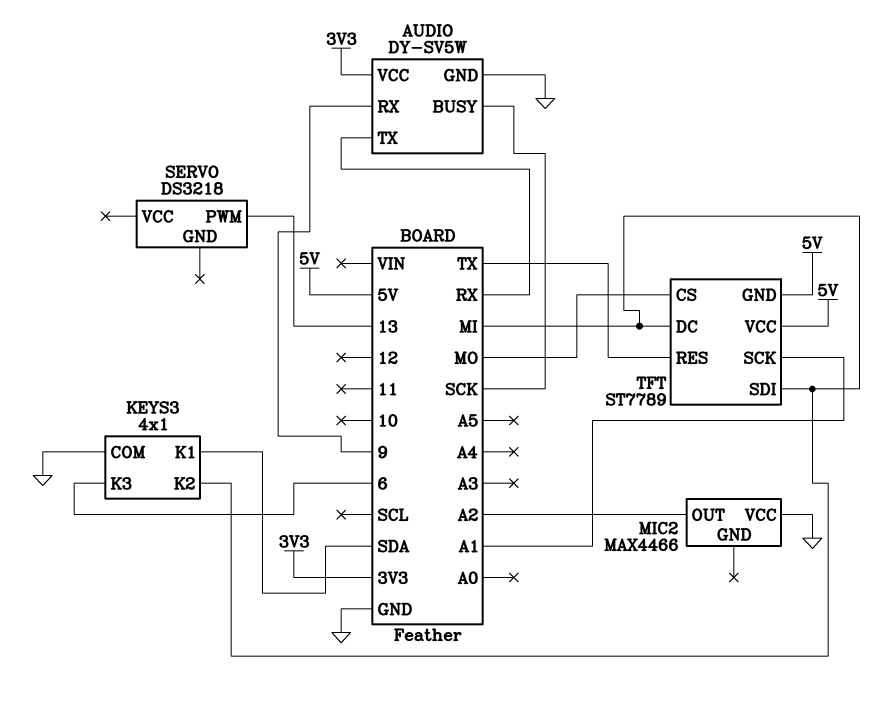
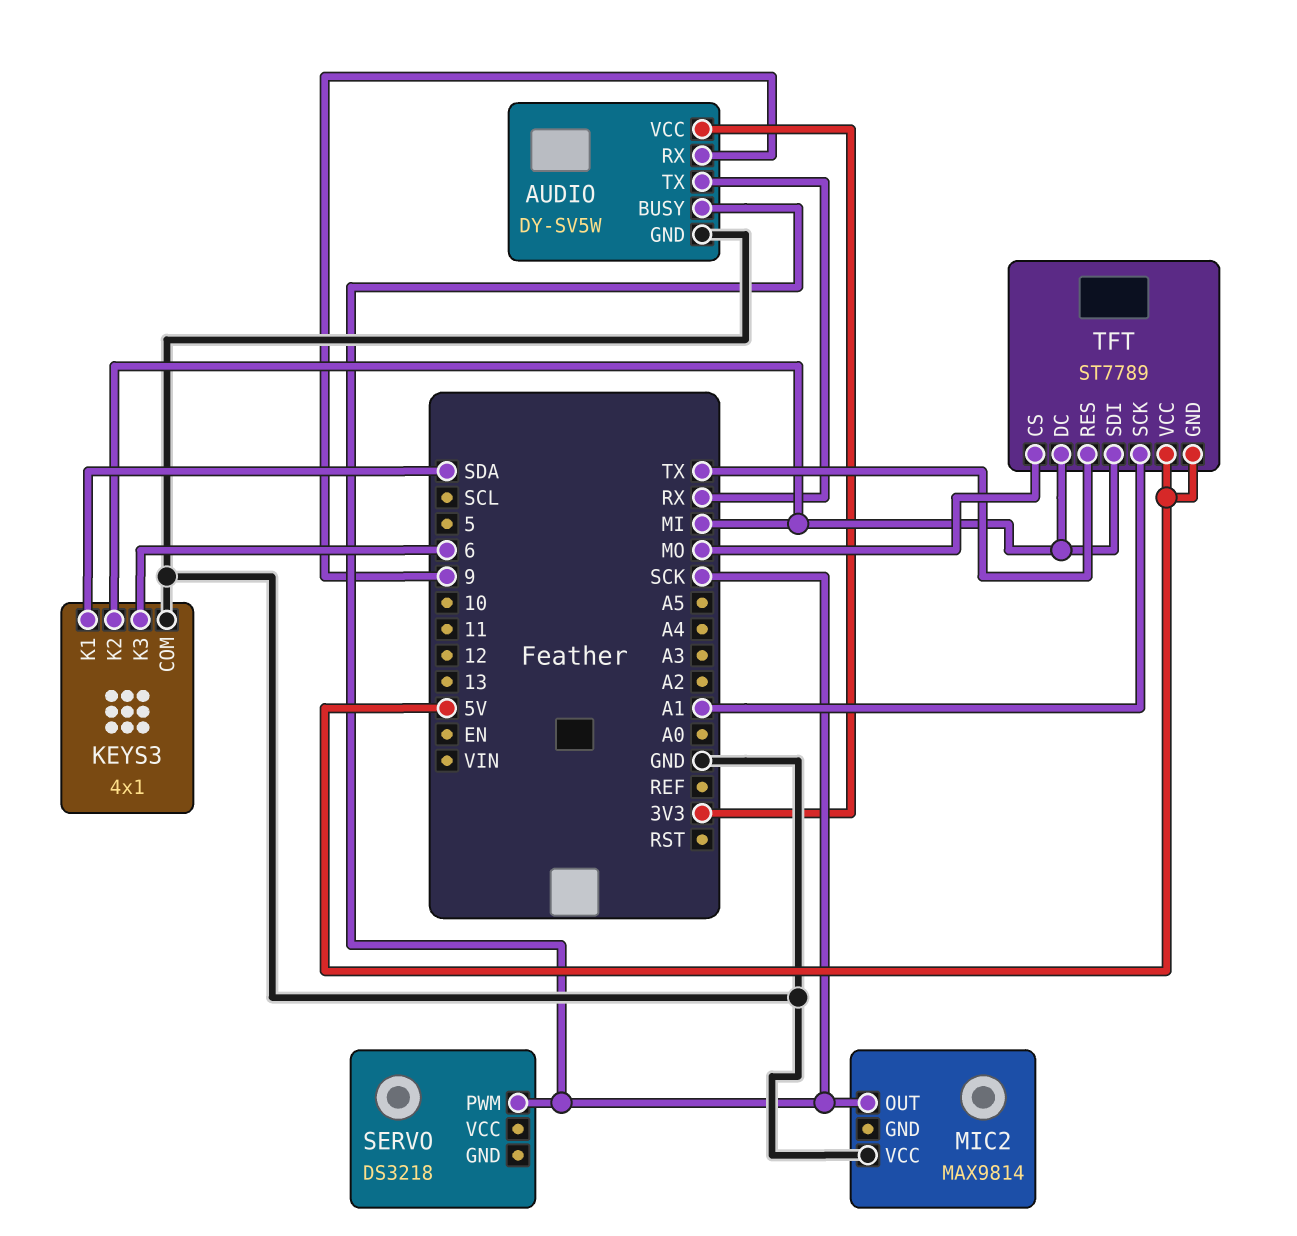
MIC2: MAX4466 -> MAX9814
MIC2 pin OUT: A2 -> SCK
SERVO pin PWM: 13 -> SCK

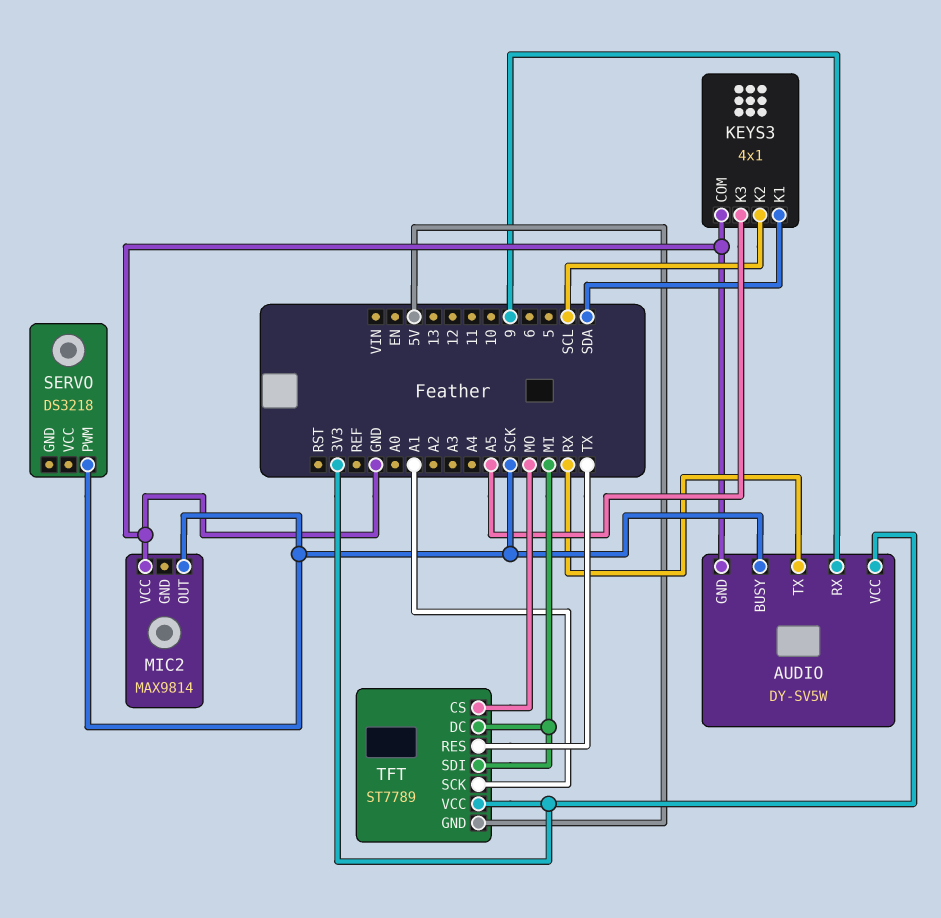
KEYS3 pin K2: MI -> SCL
KEYS3 pin K3: 6 -> A5
TFT pin VCC: 5V -> 3V3

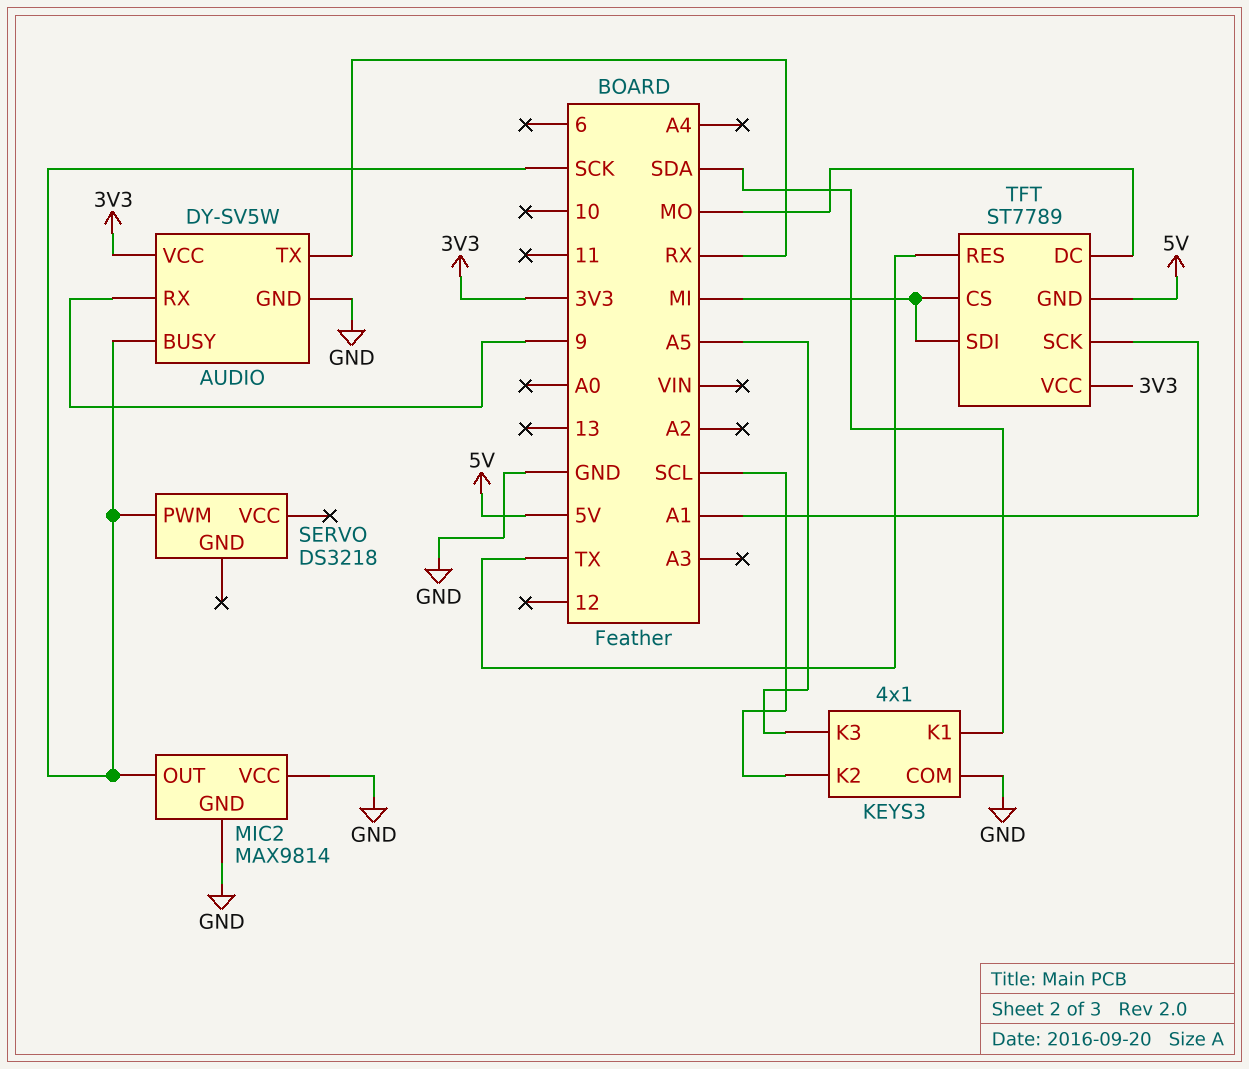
MIC2 pin GND: none -> GND
TFT pin CS: MO -> MI
TFT pin DC: MI -> MO

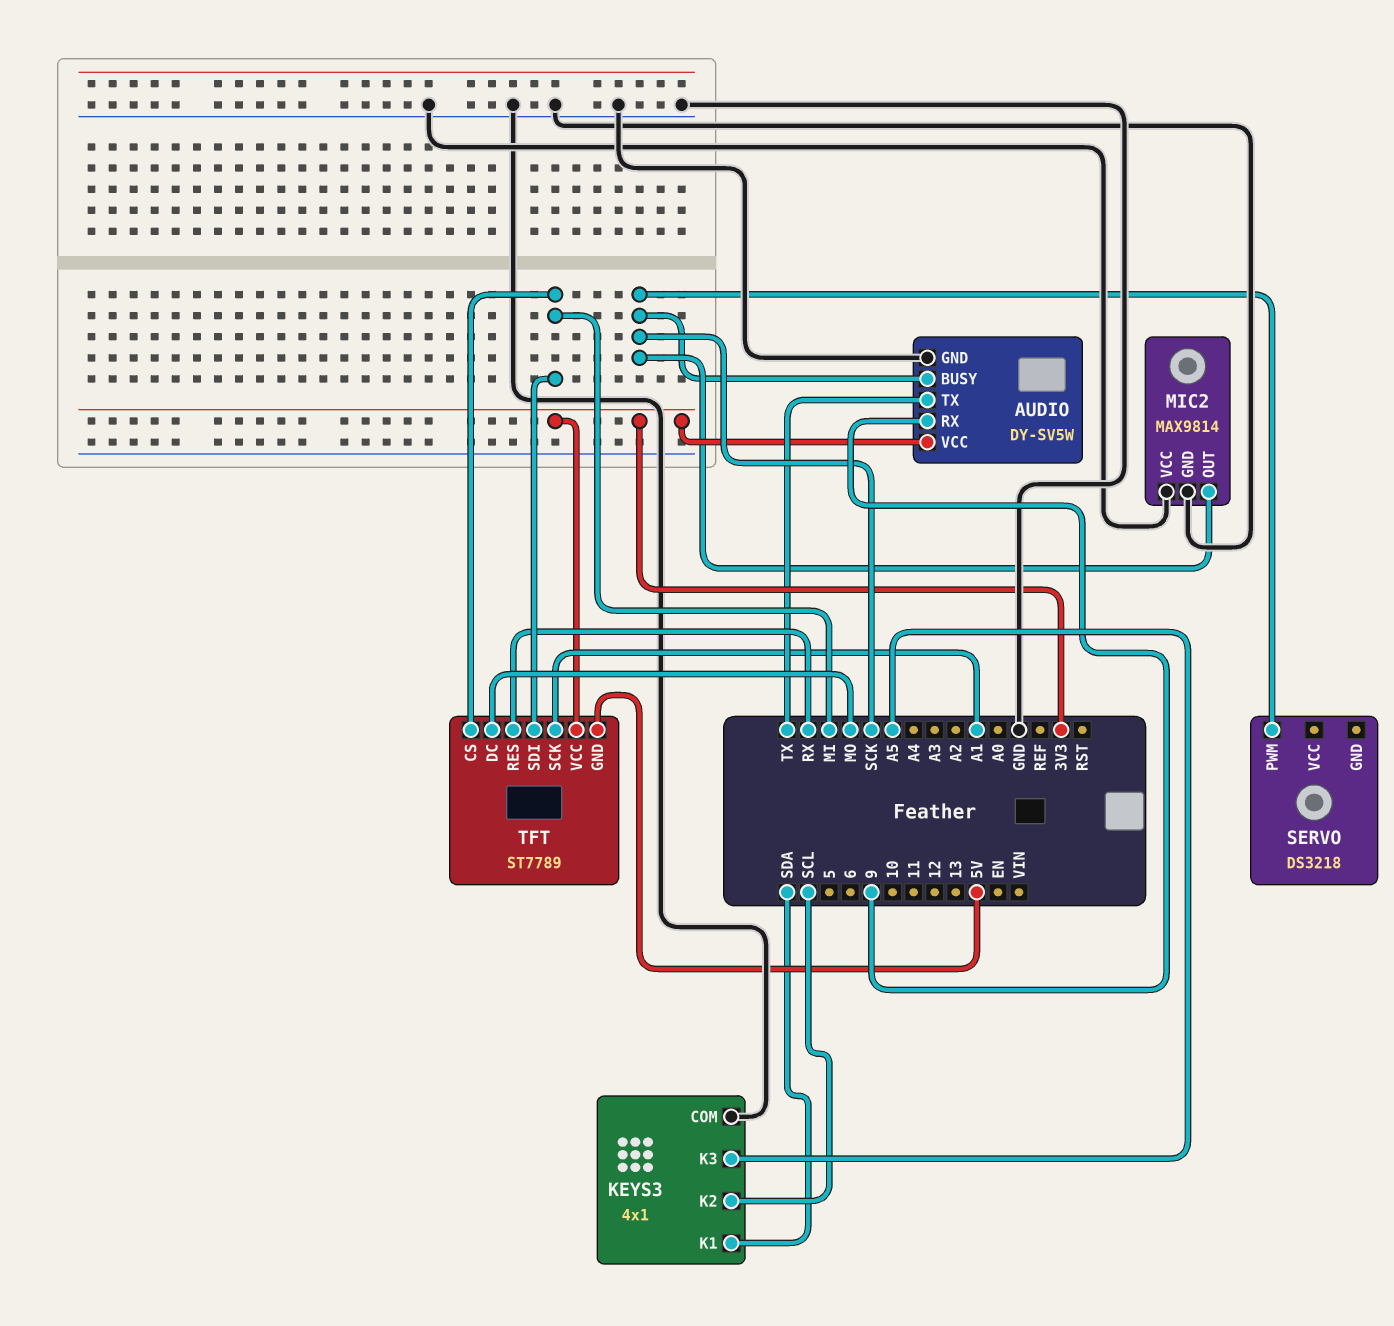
AUDIO pin TX: RX -> TX
TFT pin RES: TX -> RX

